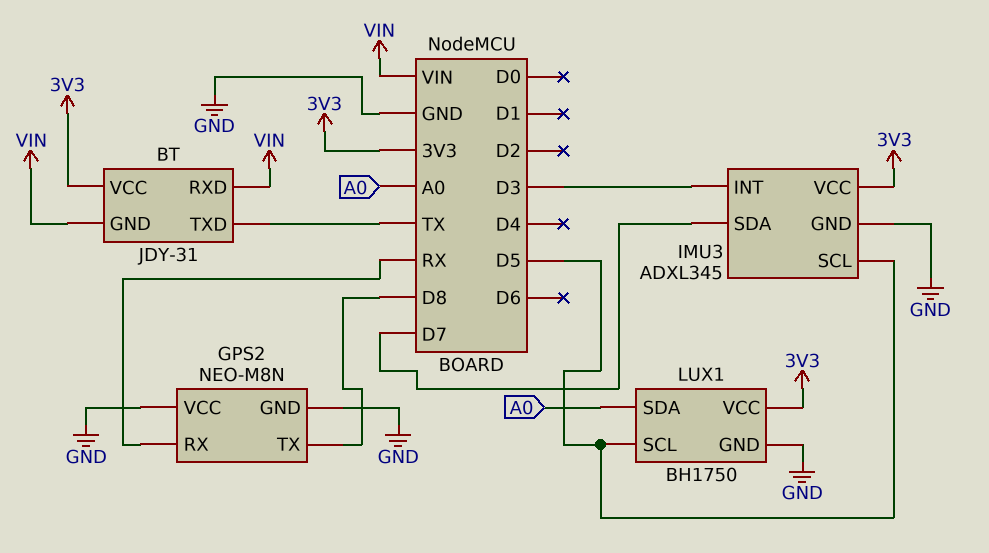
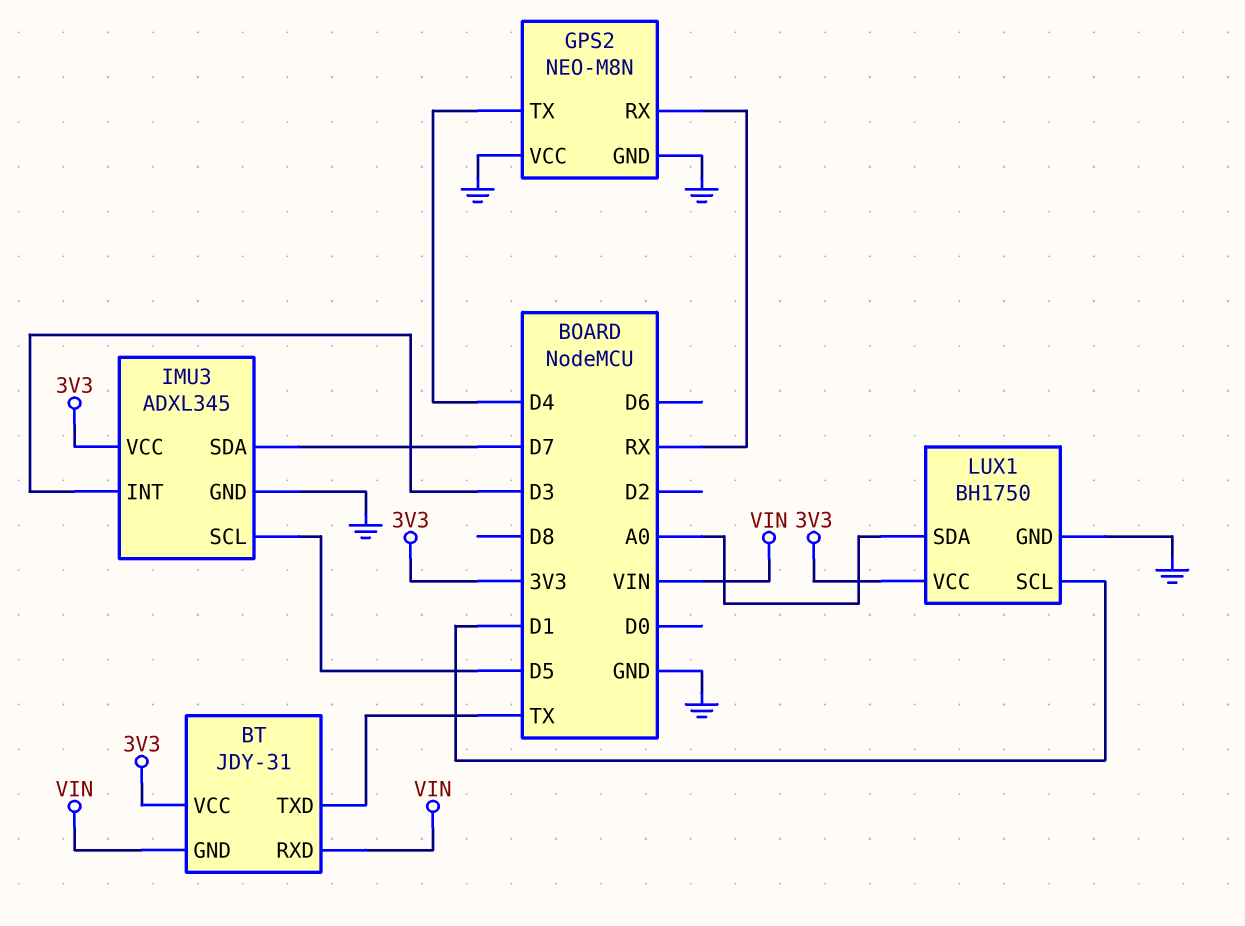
GPS2 pin TX: D8 -> D4
LUX1 pin SCL: D5 -> D1

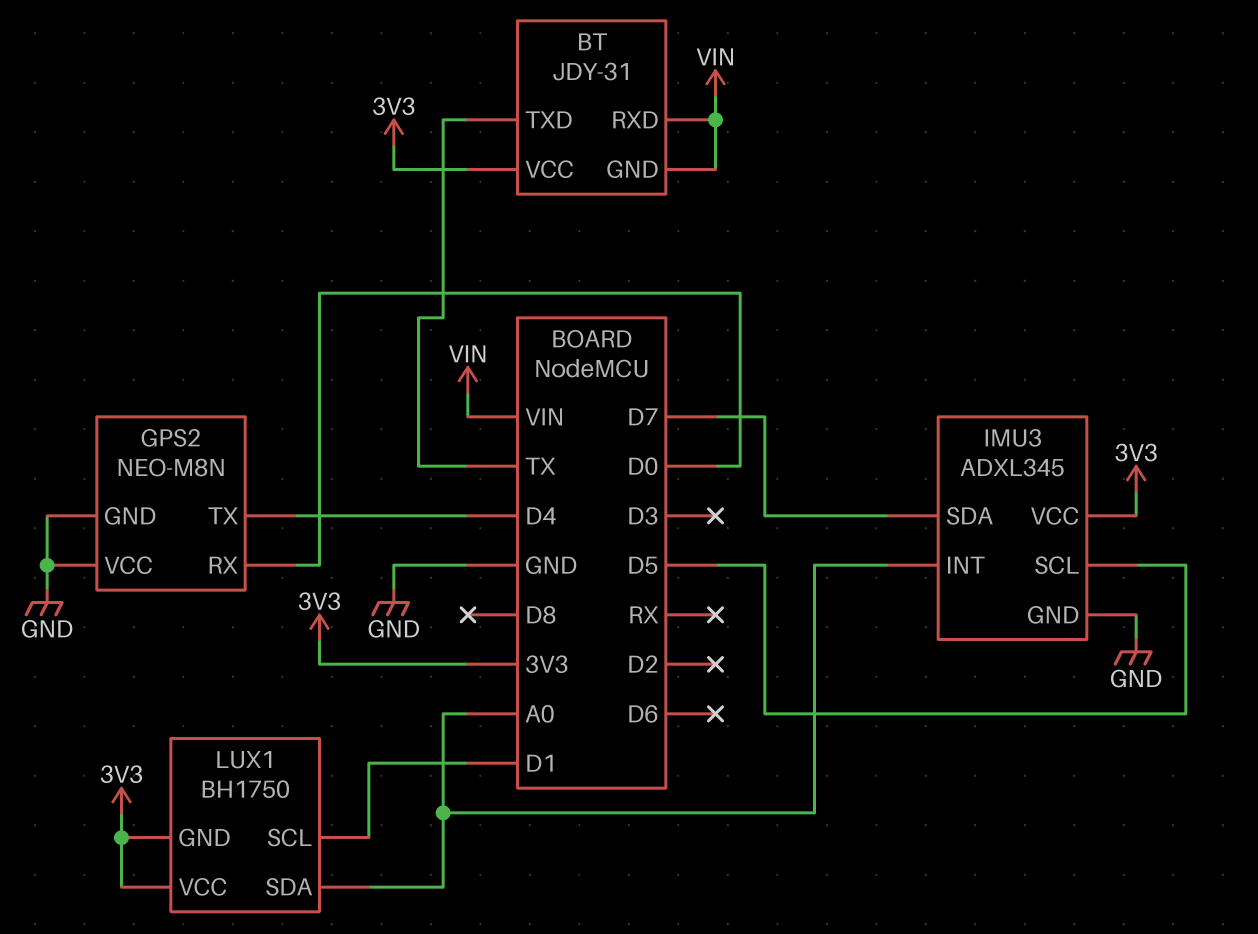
GPS2 pin RX: RX -> D0
IMU3 pin INT: D3 -> A0
LUX1 pin GND: GND -> 3V3

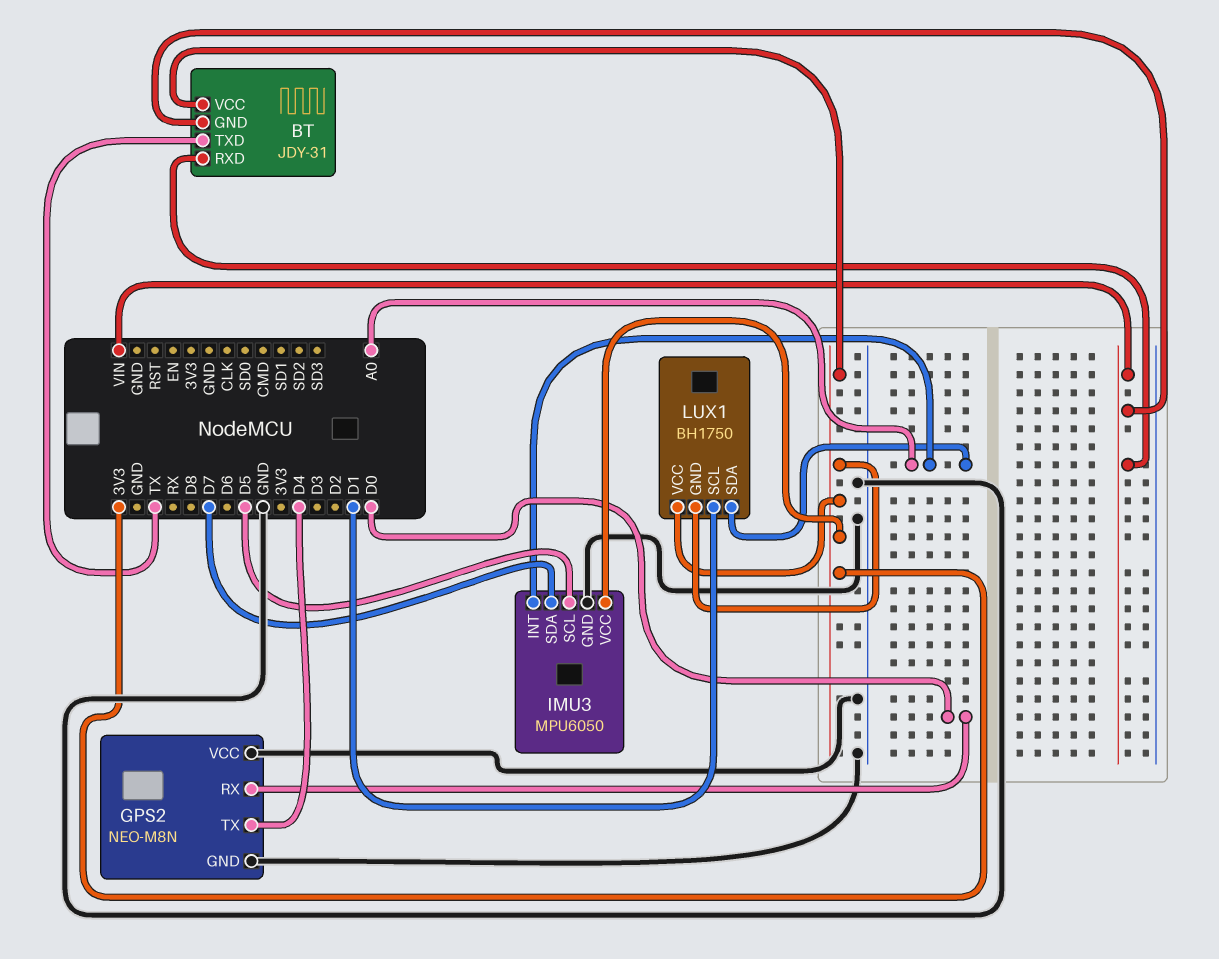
IMU3: ADXL345 -> MPU6050

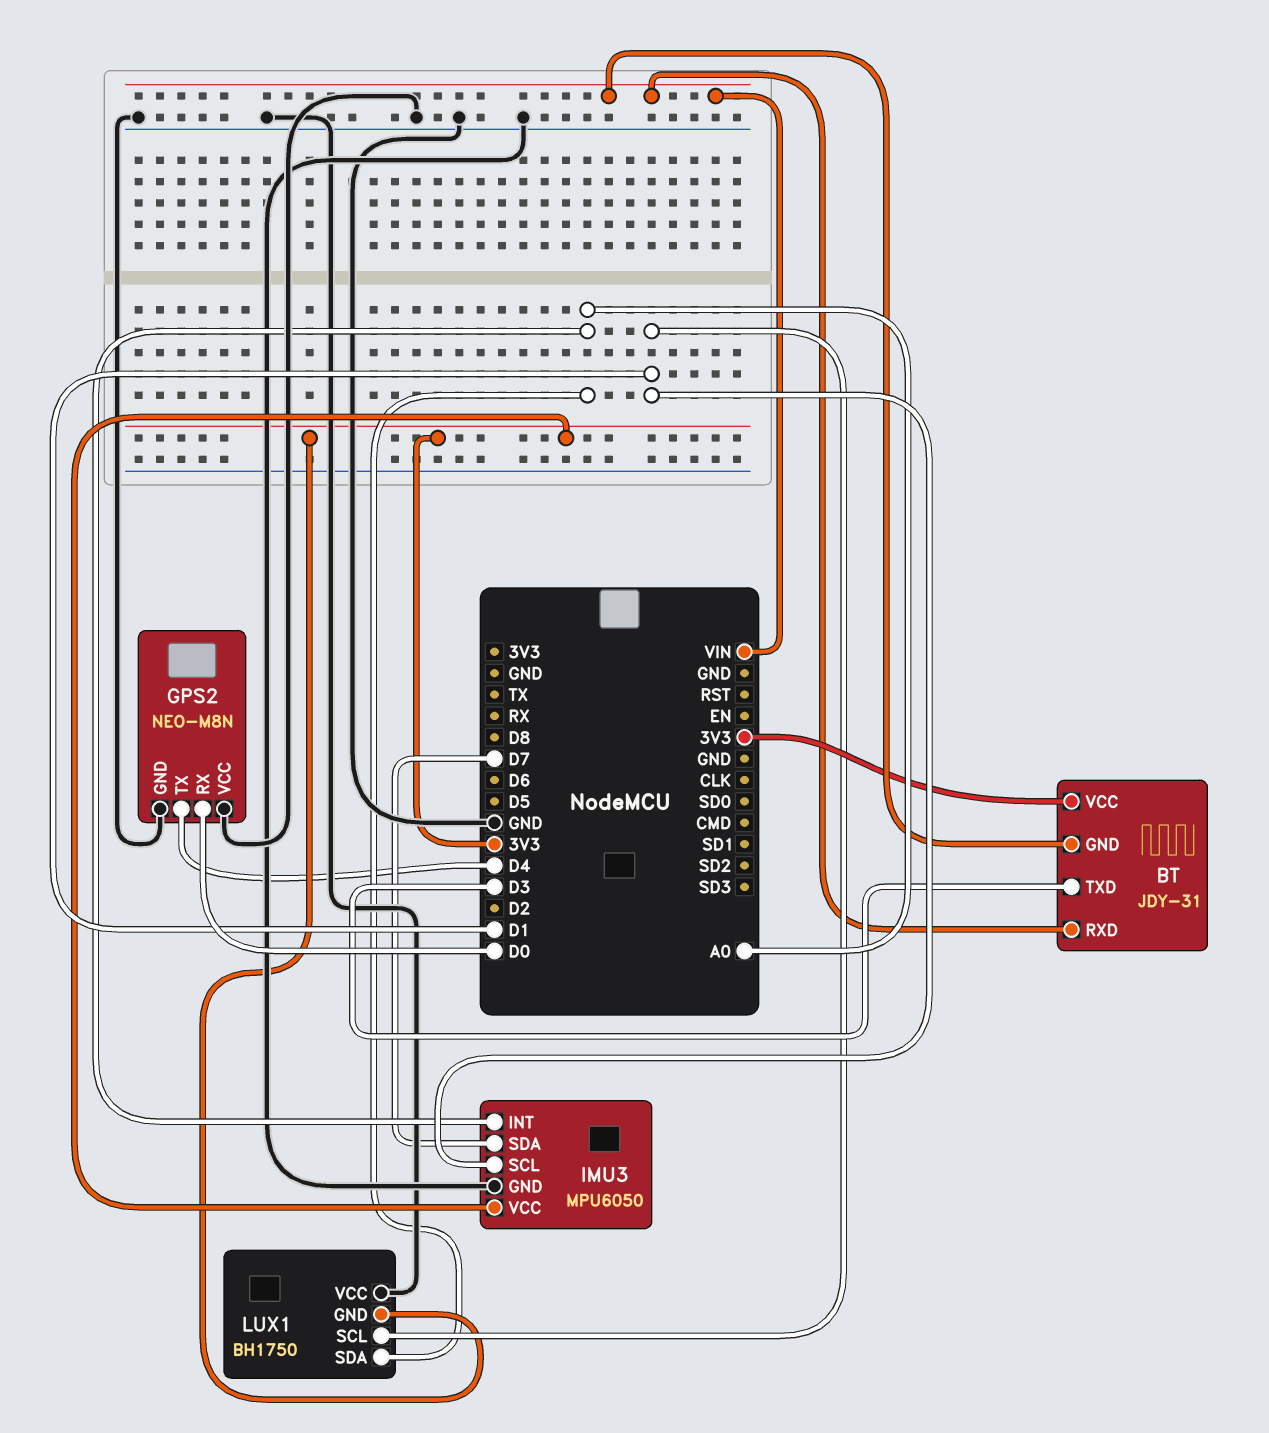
BT pin TXD: TX -> D3
IMU3 pin SCL: D5 -> D1
LUX1 pin VCC: 3V3 -> GND

